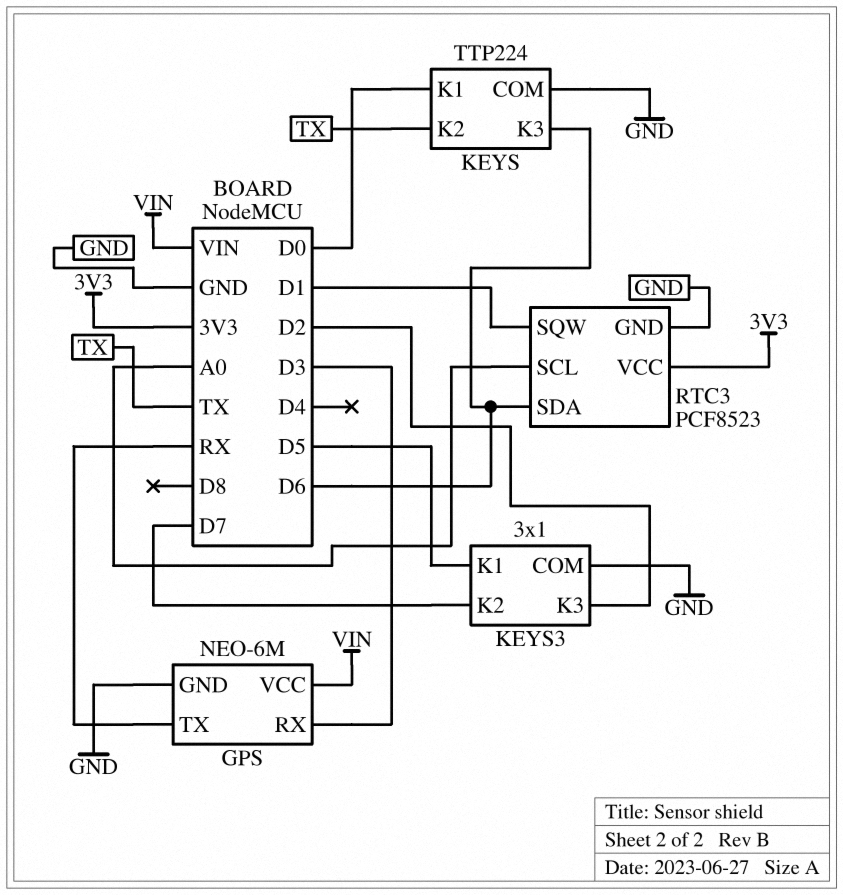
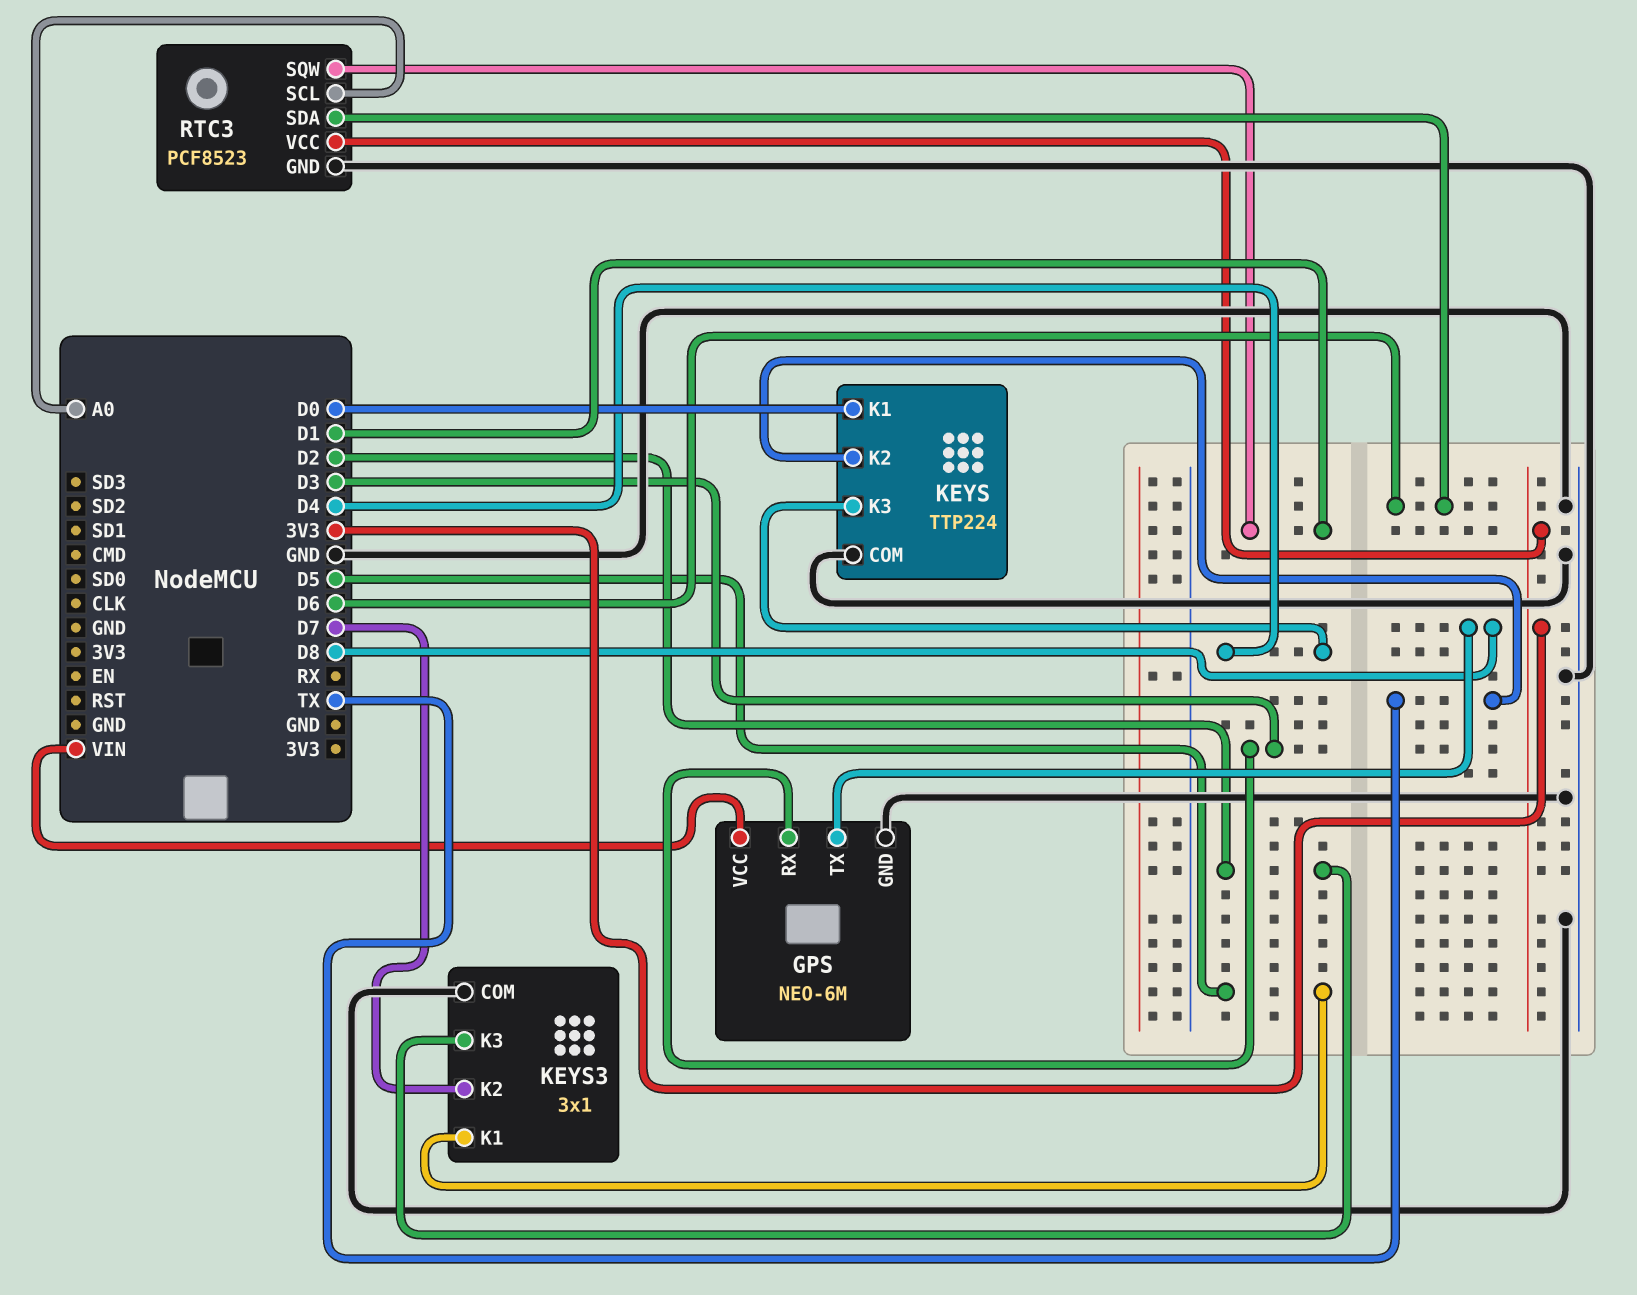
GPS pin TX: RX -> D8
KEYS pin K3: D6 -> D4

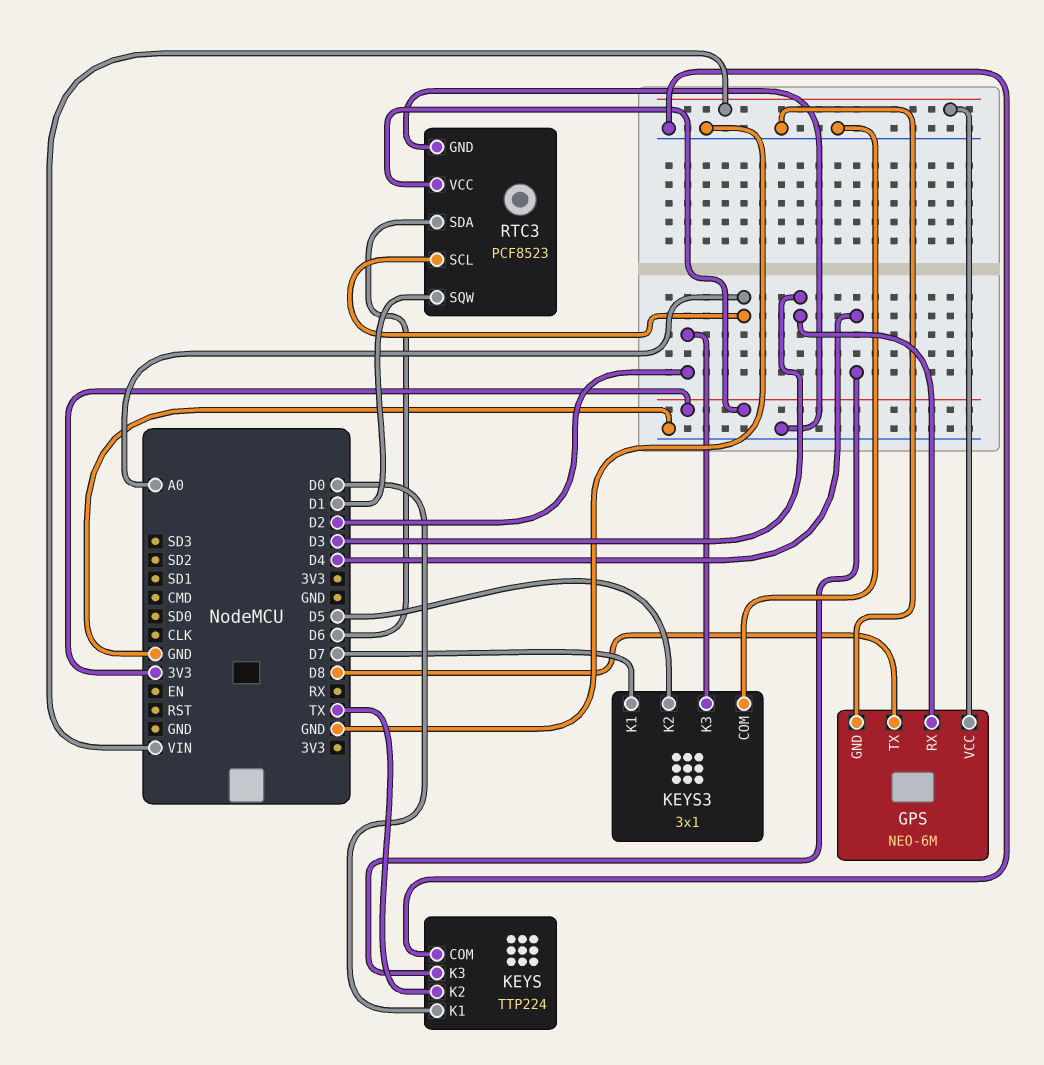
KEYS3 pin K1: D5 -> D7
KEYS3 pin K2: D7 -> D5

